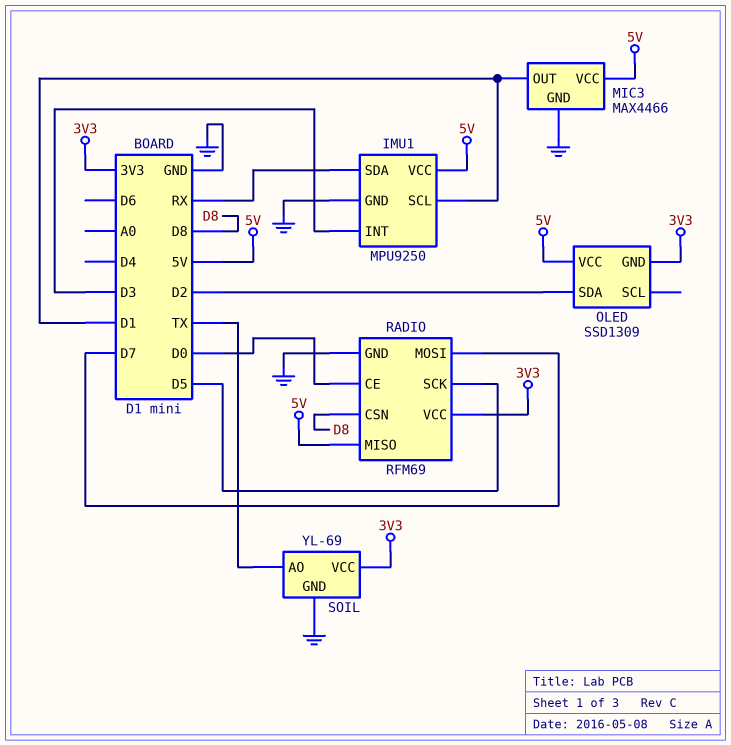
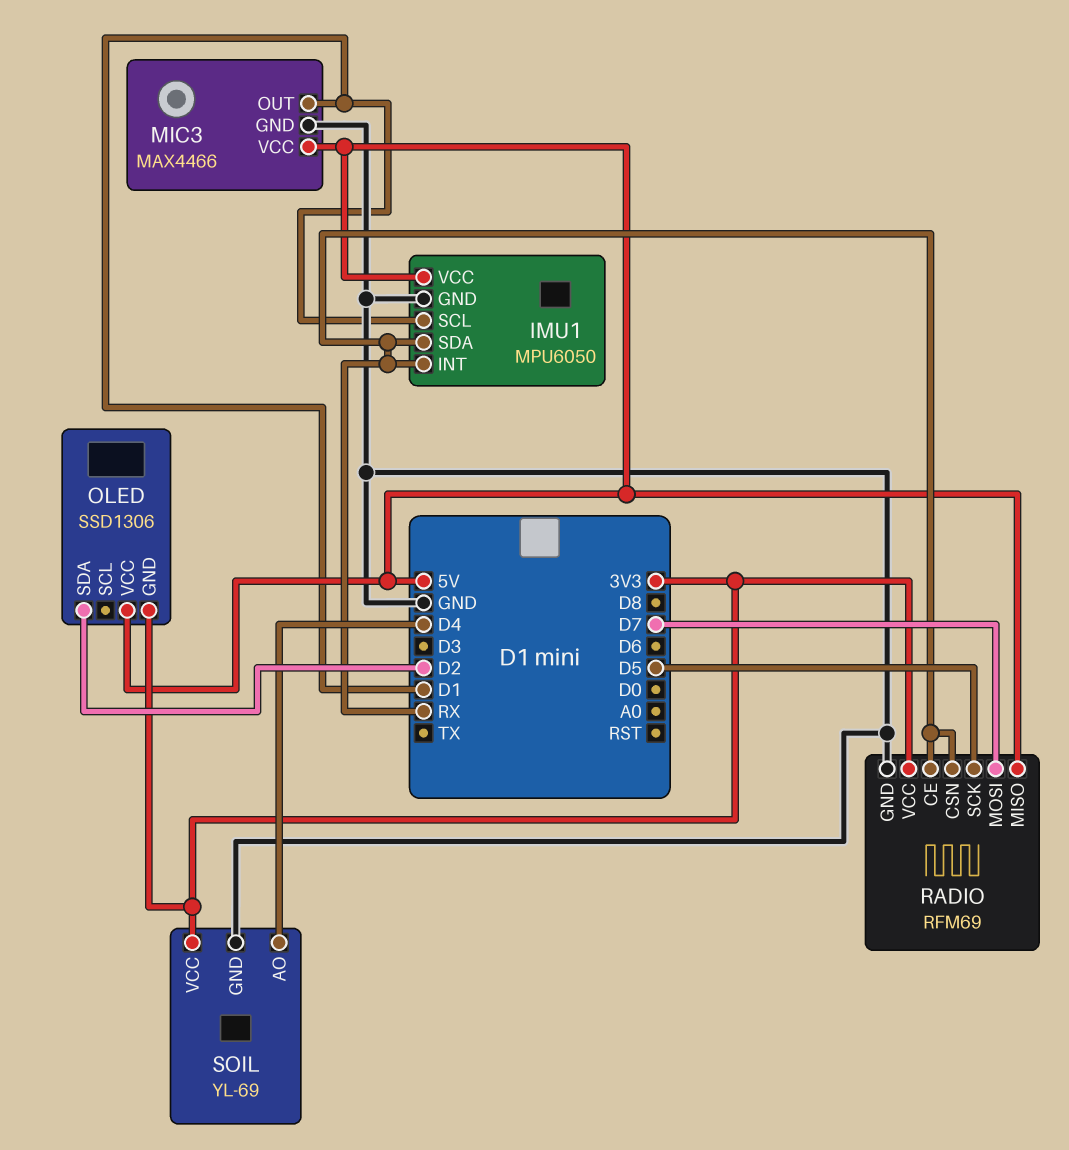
IMU1: MPU9250 -> MPU6050
IMU1 pin INT: D3 -> RX
OLED: SSD1309 -> SSD1306
RADIO pin CE: D0 -> RX
RADIO pin CSN: D8 -> RX
SOIL pin AO: TX -> D4

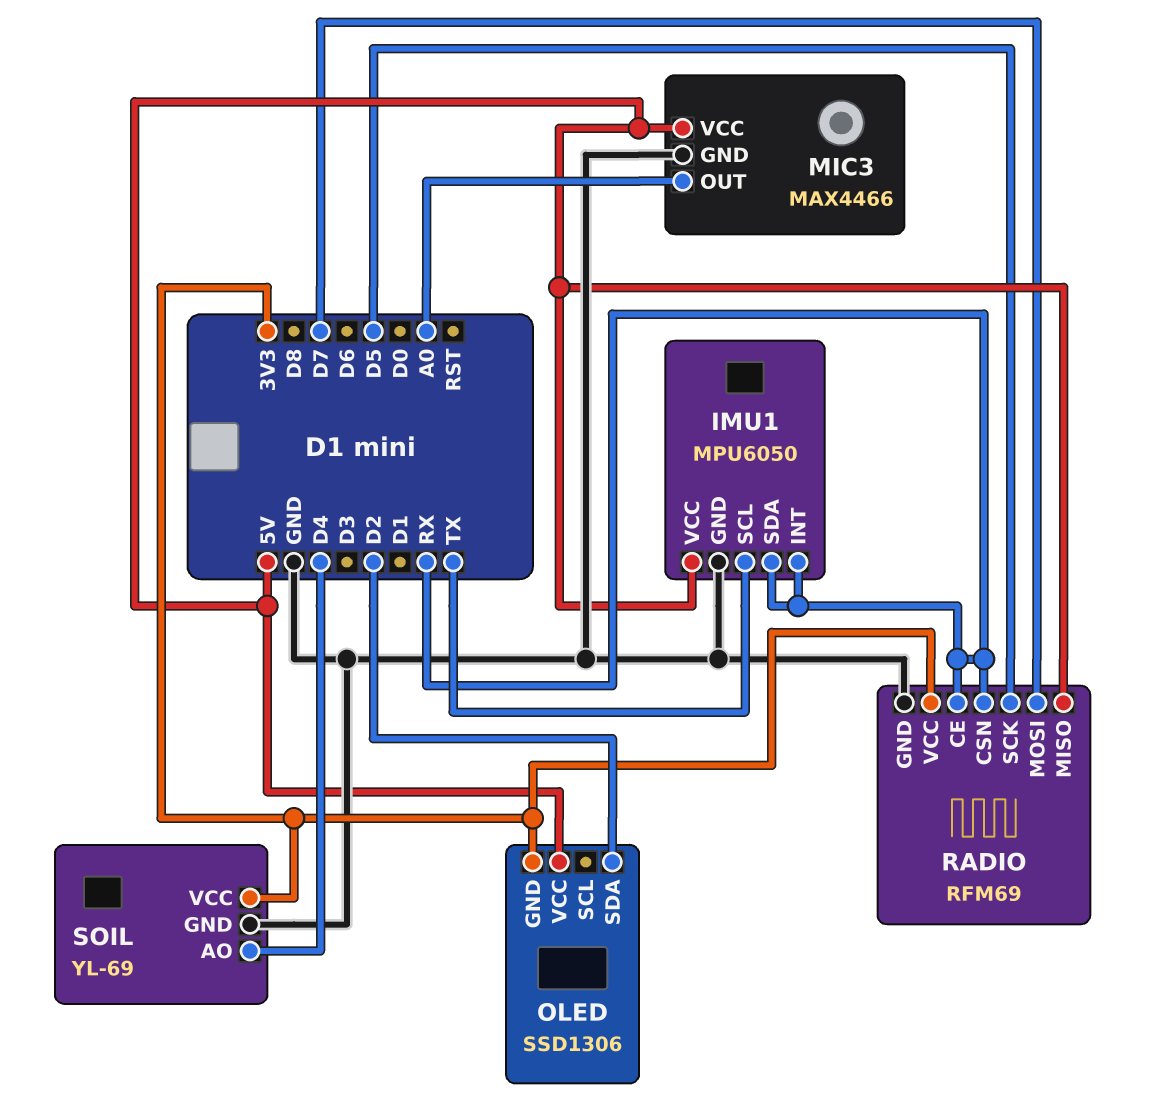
IMU1 pin SCL: D1 -> TX
MIC3 pin OUT: D1 -> A0

